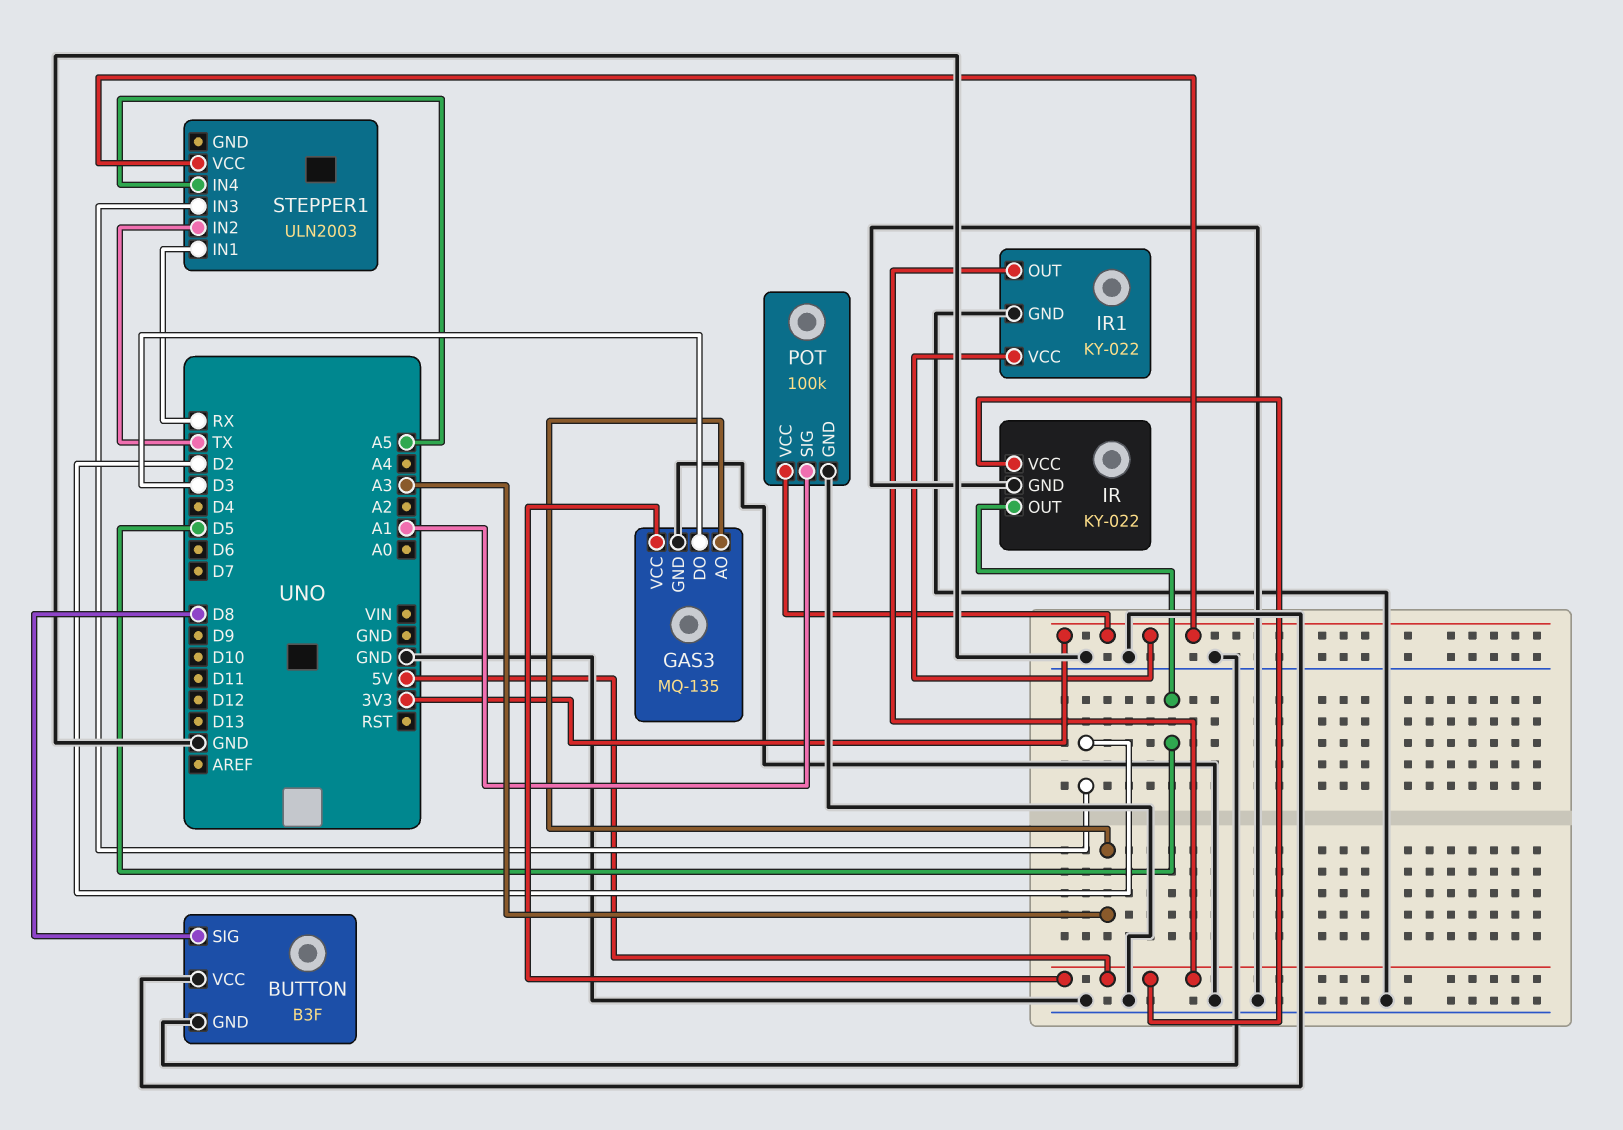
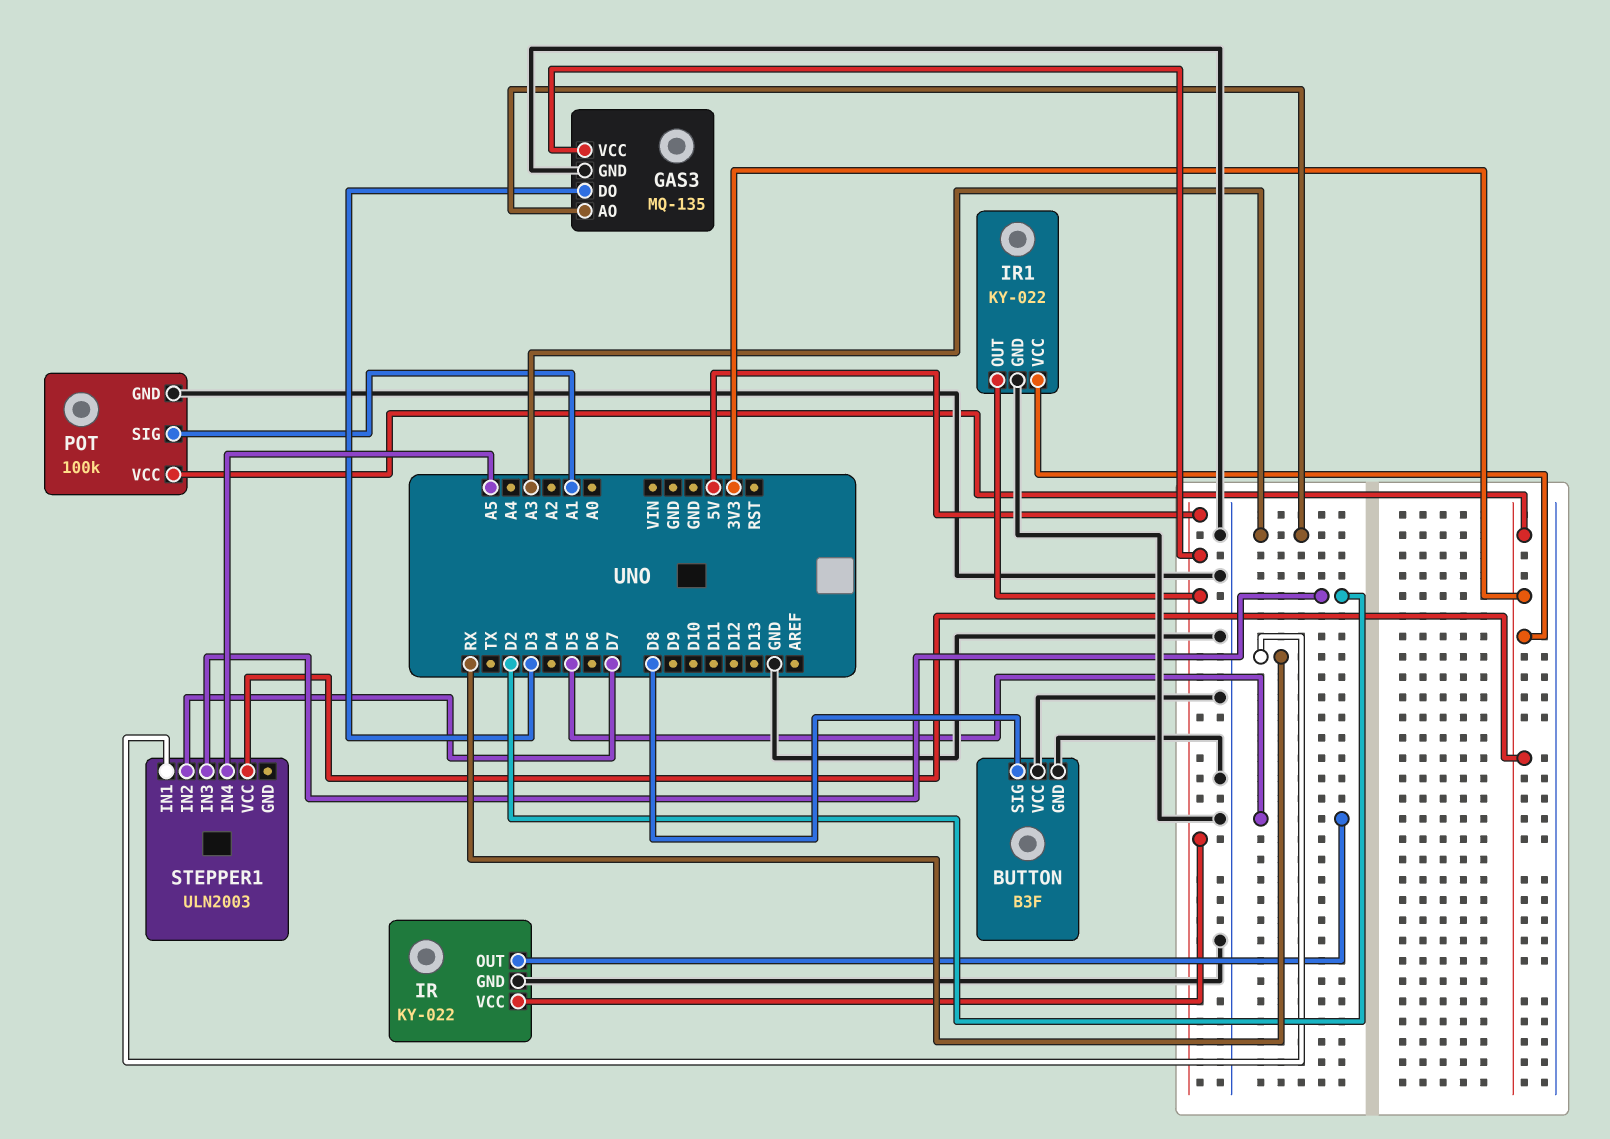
STEPPER1 pin IN2: TX -> D7

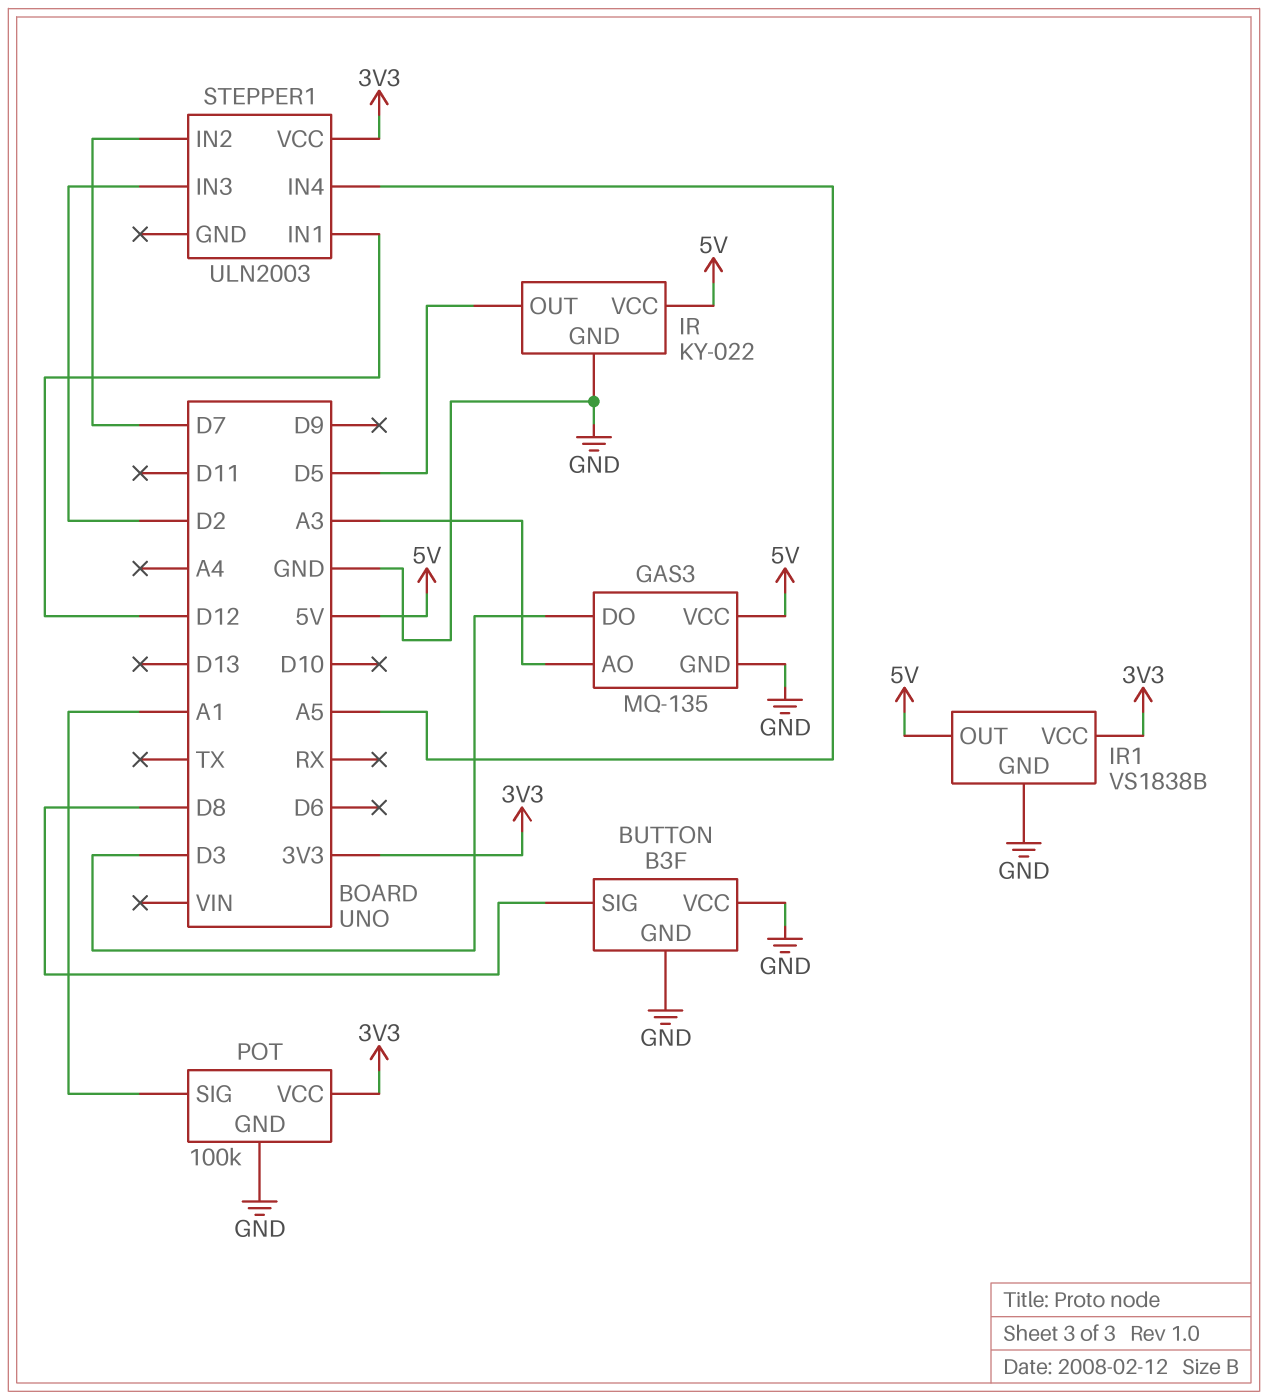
IR1: KY-022 -> VS1838B
STEPPER1 pin IN1: RX -> D12

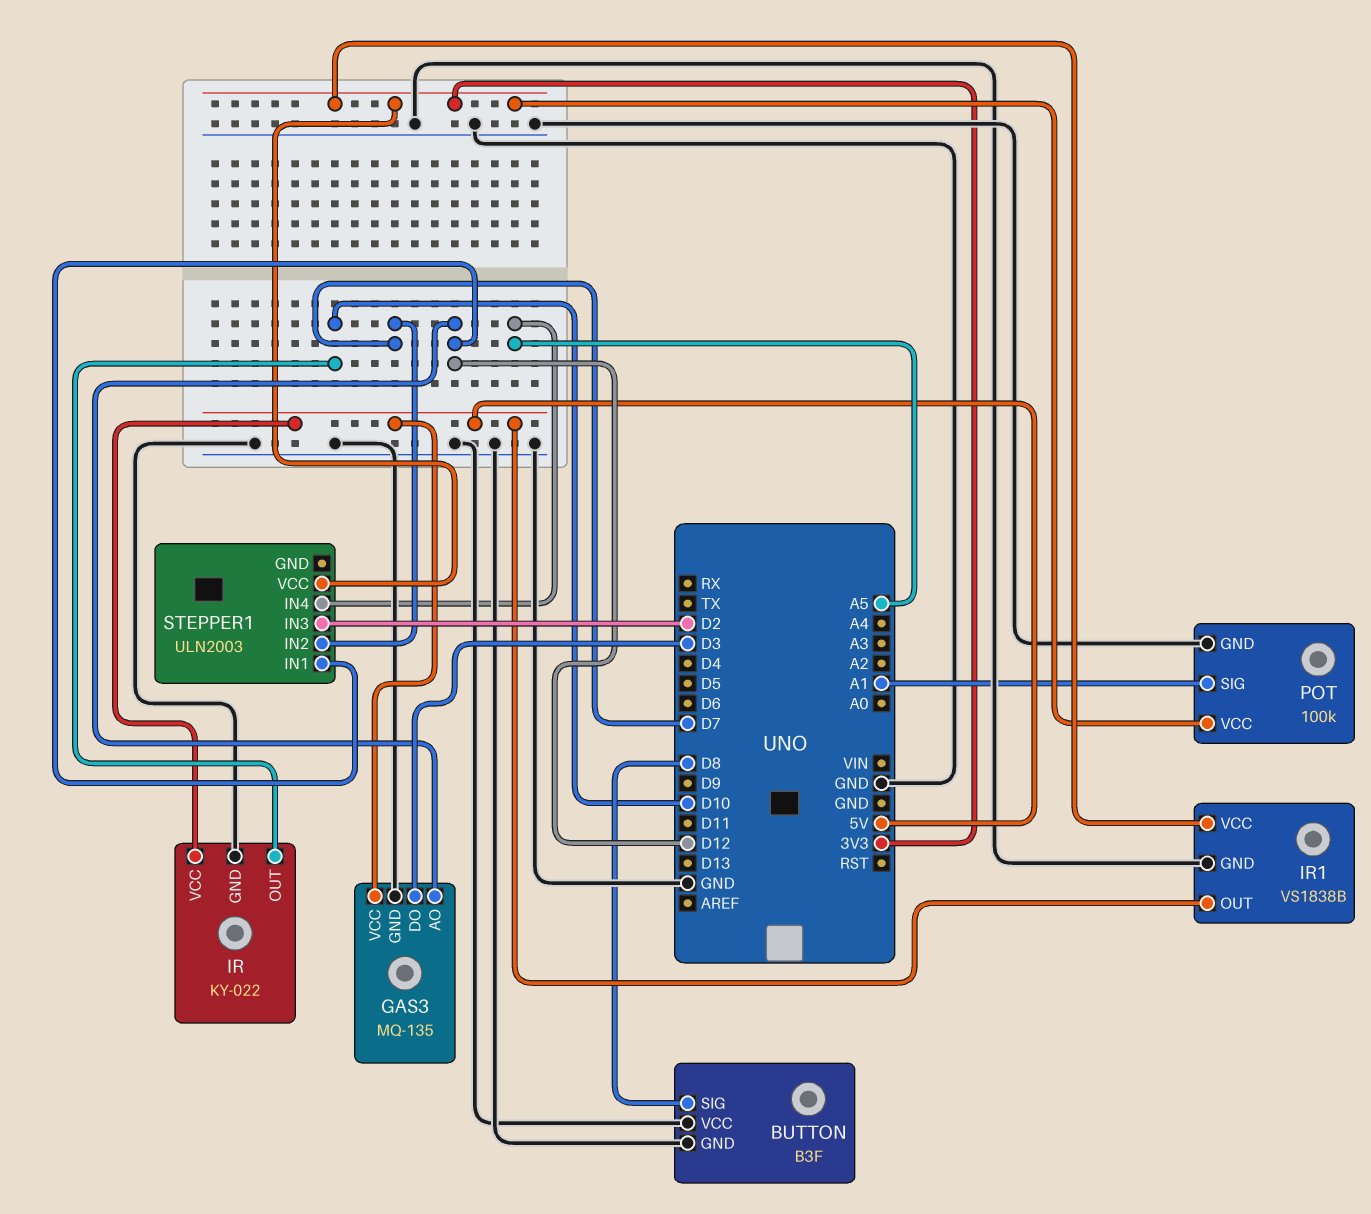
GAS3 pin AO: A3 -> D12
IR pin OUT: D5 -> D10

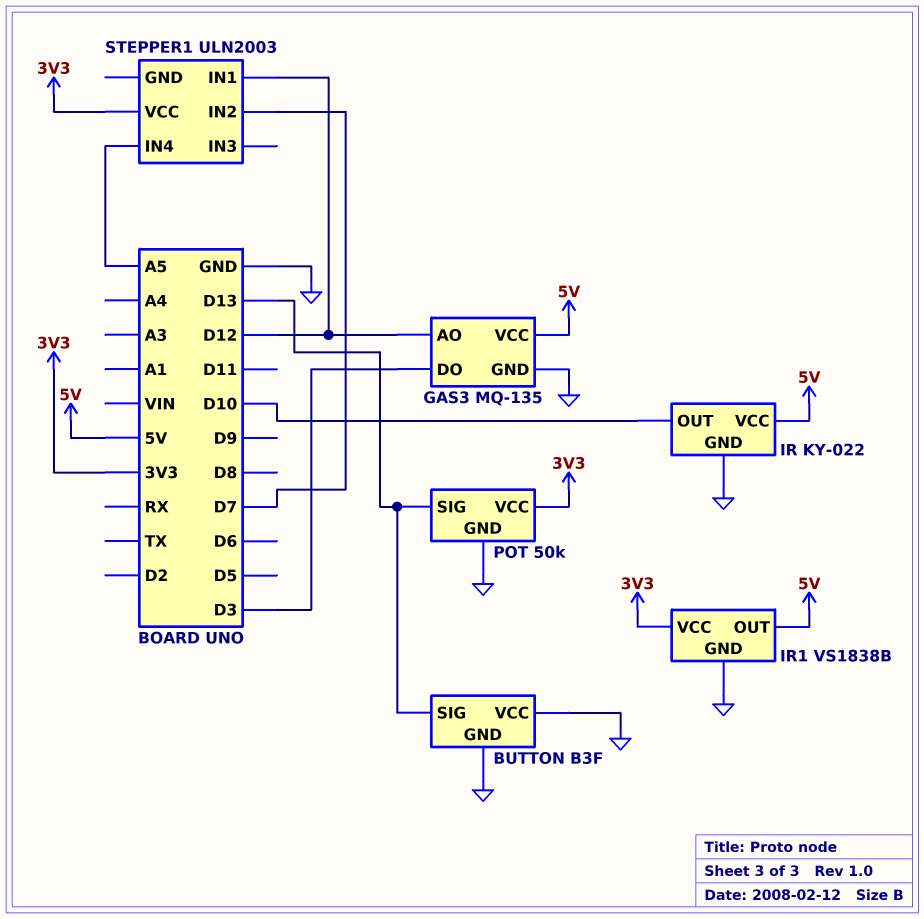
BUTTON pin SIG: D8 -> D13
POT: 100k -> 50k
POT pin SIG: A1 -> D13
STEPPER1 pin IN3: D2 -> none

